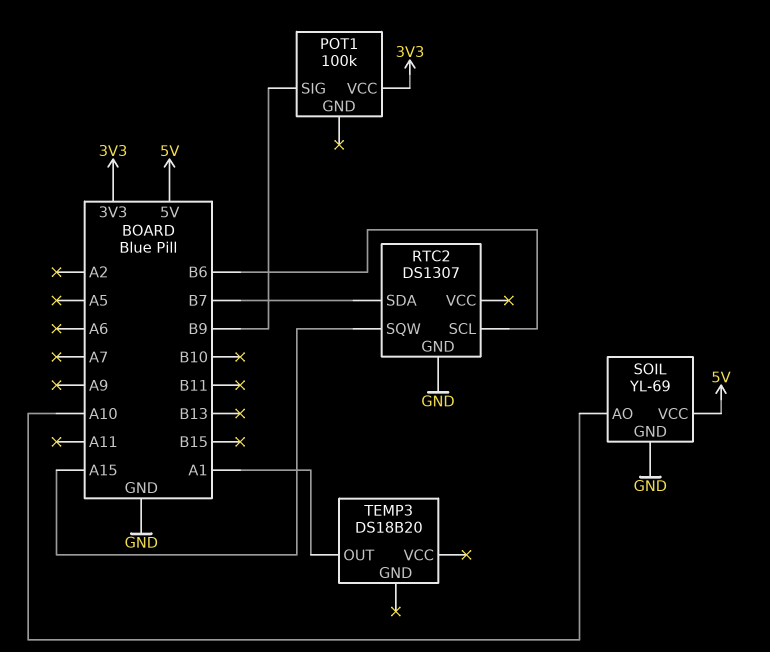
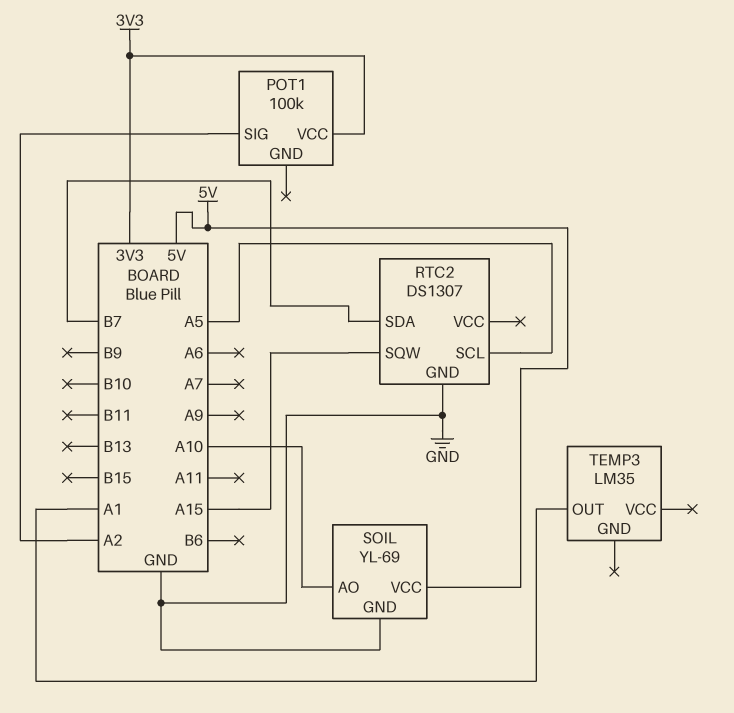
POT1 pin SIG: B9 -> A2
RTC2 pin SCL: B6 -> A5
TEMP3: DS18B20 -> LM35

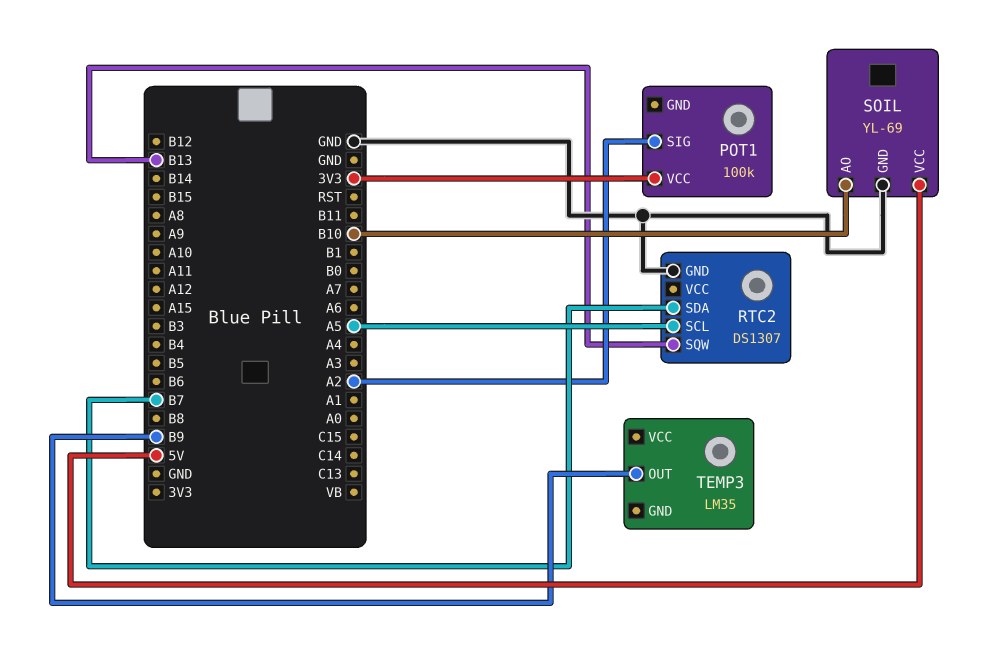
RTC2 pin SQW: A15 -> B13
SOIL pin AO: A10 -> B10
TEMP3 pin OUT: A1 -> B9

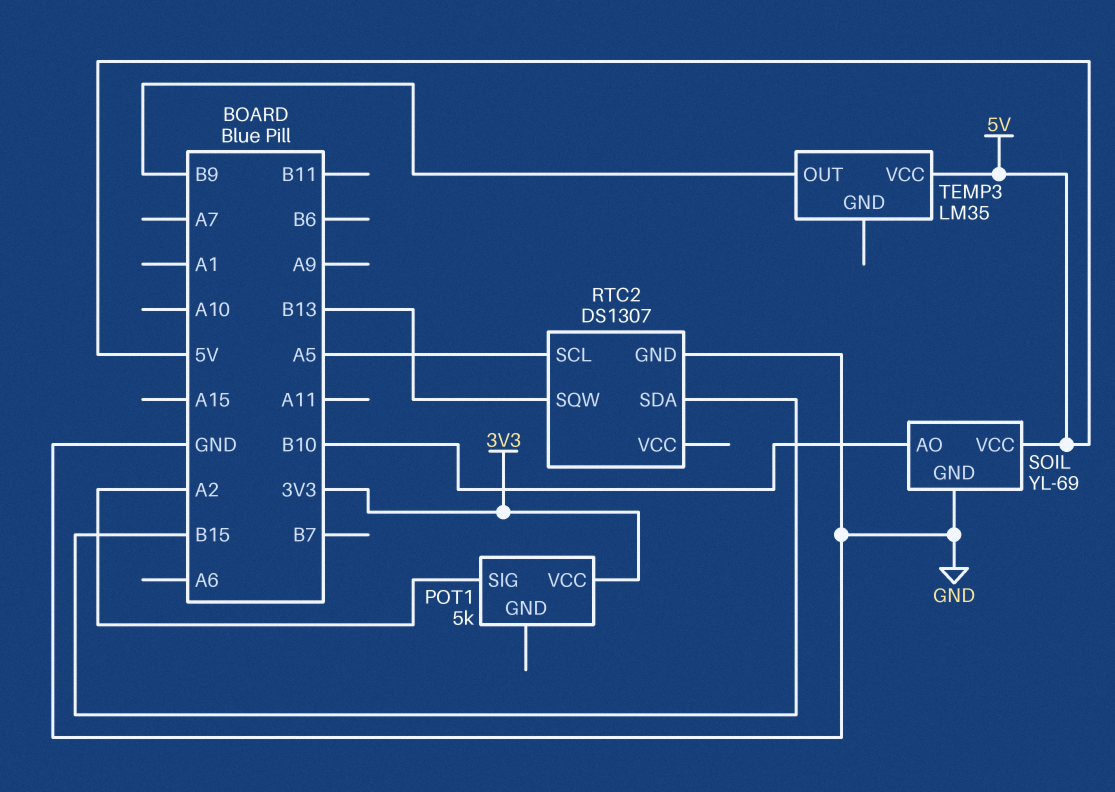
POT1: 100k -> 5k
RTC2 pin SDA: B7 -> B15
TEMP3 pin VCC: none -> 5V

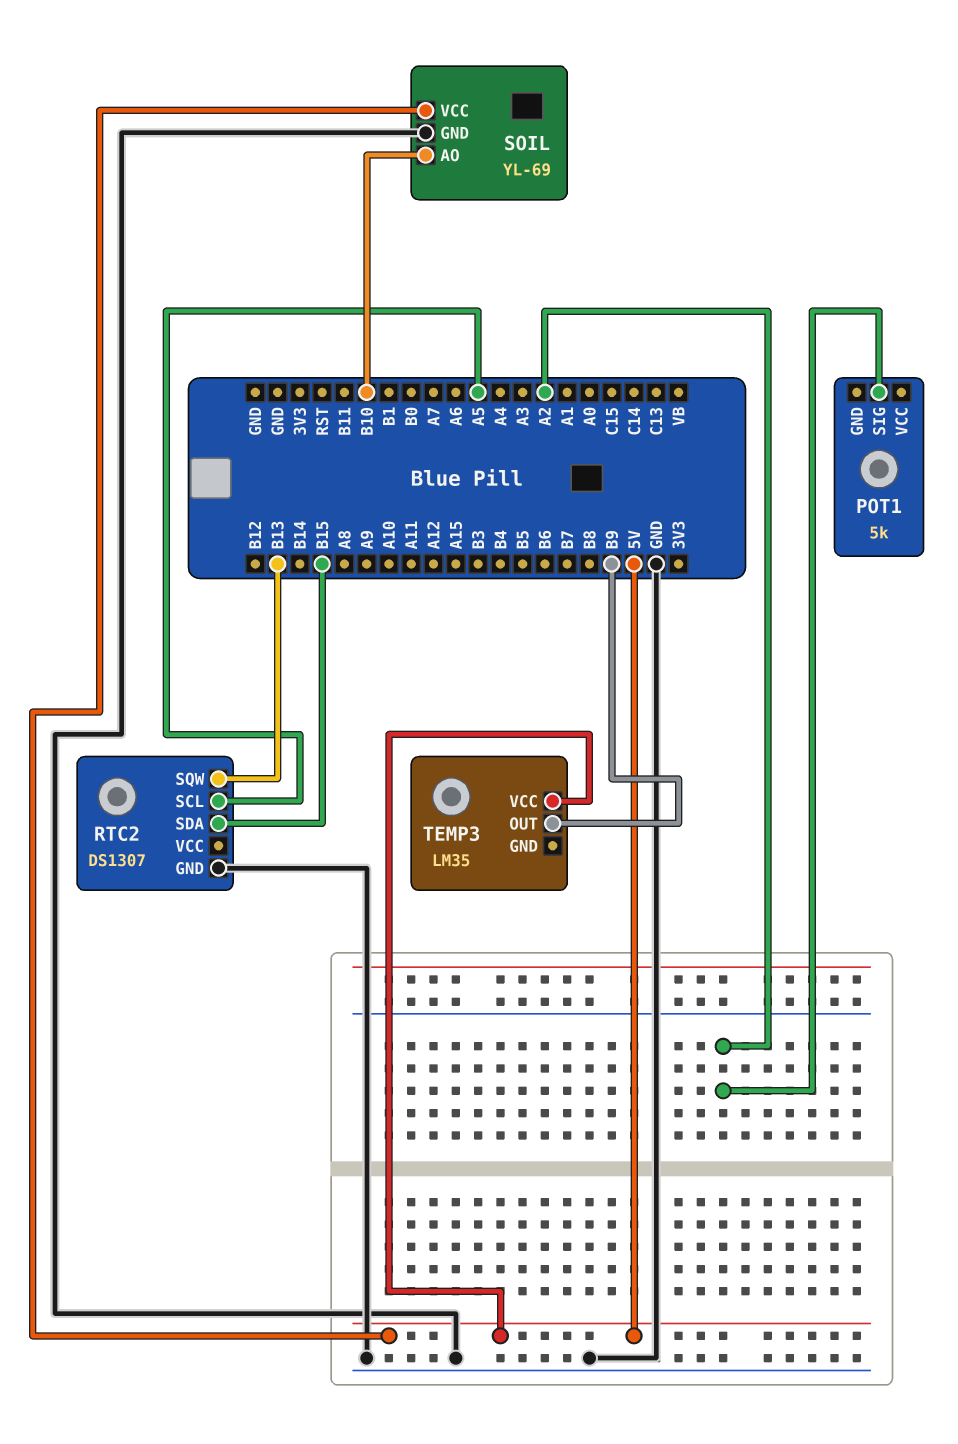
POT1 pin VCC: 3V3 -> none

